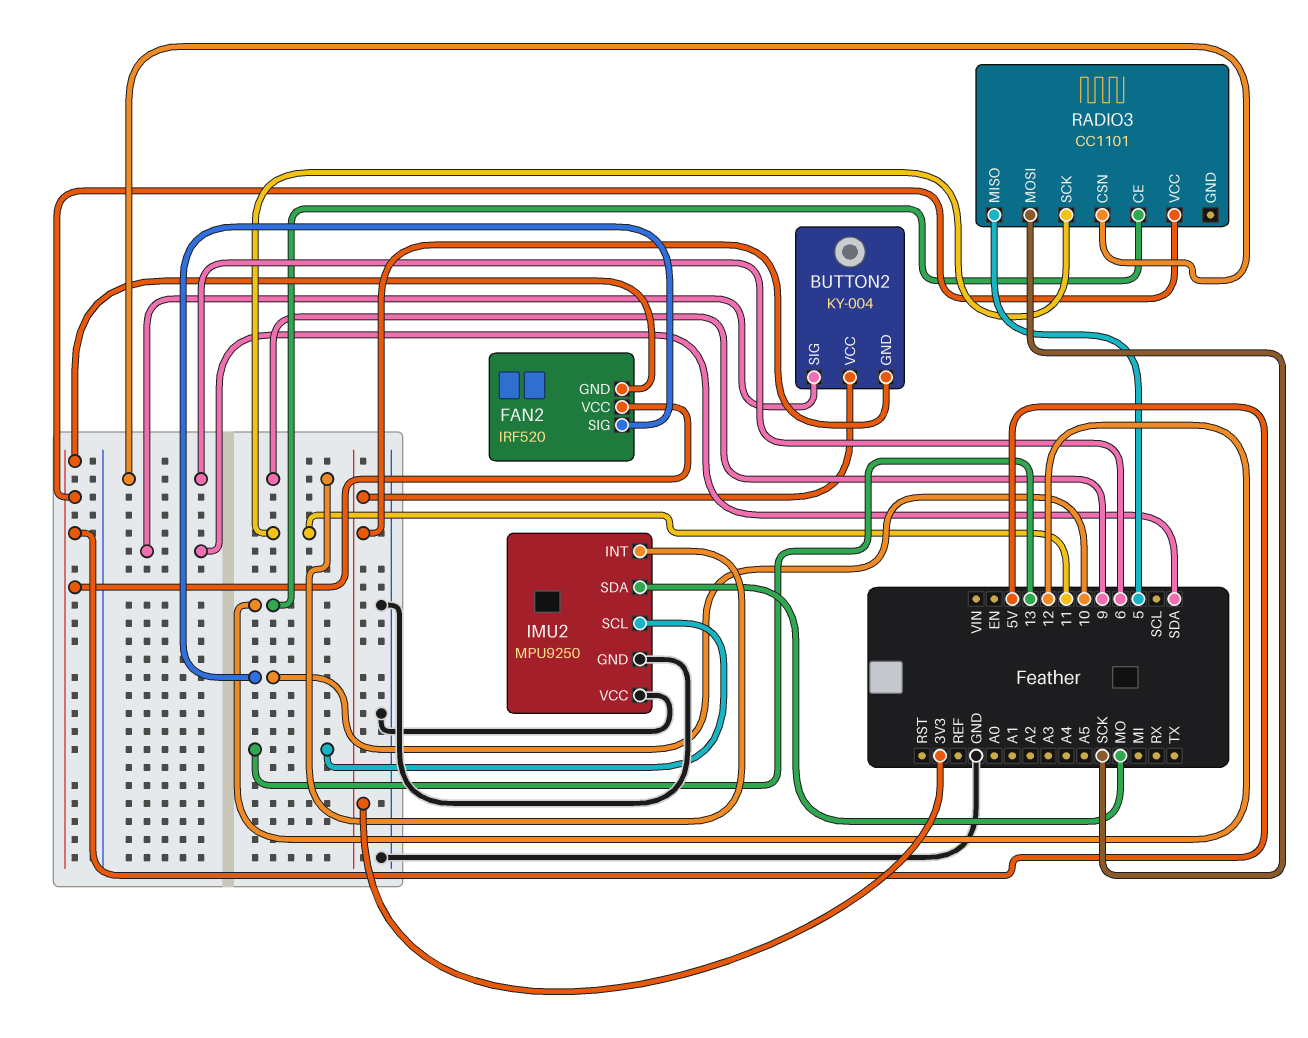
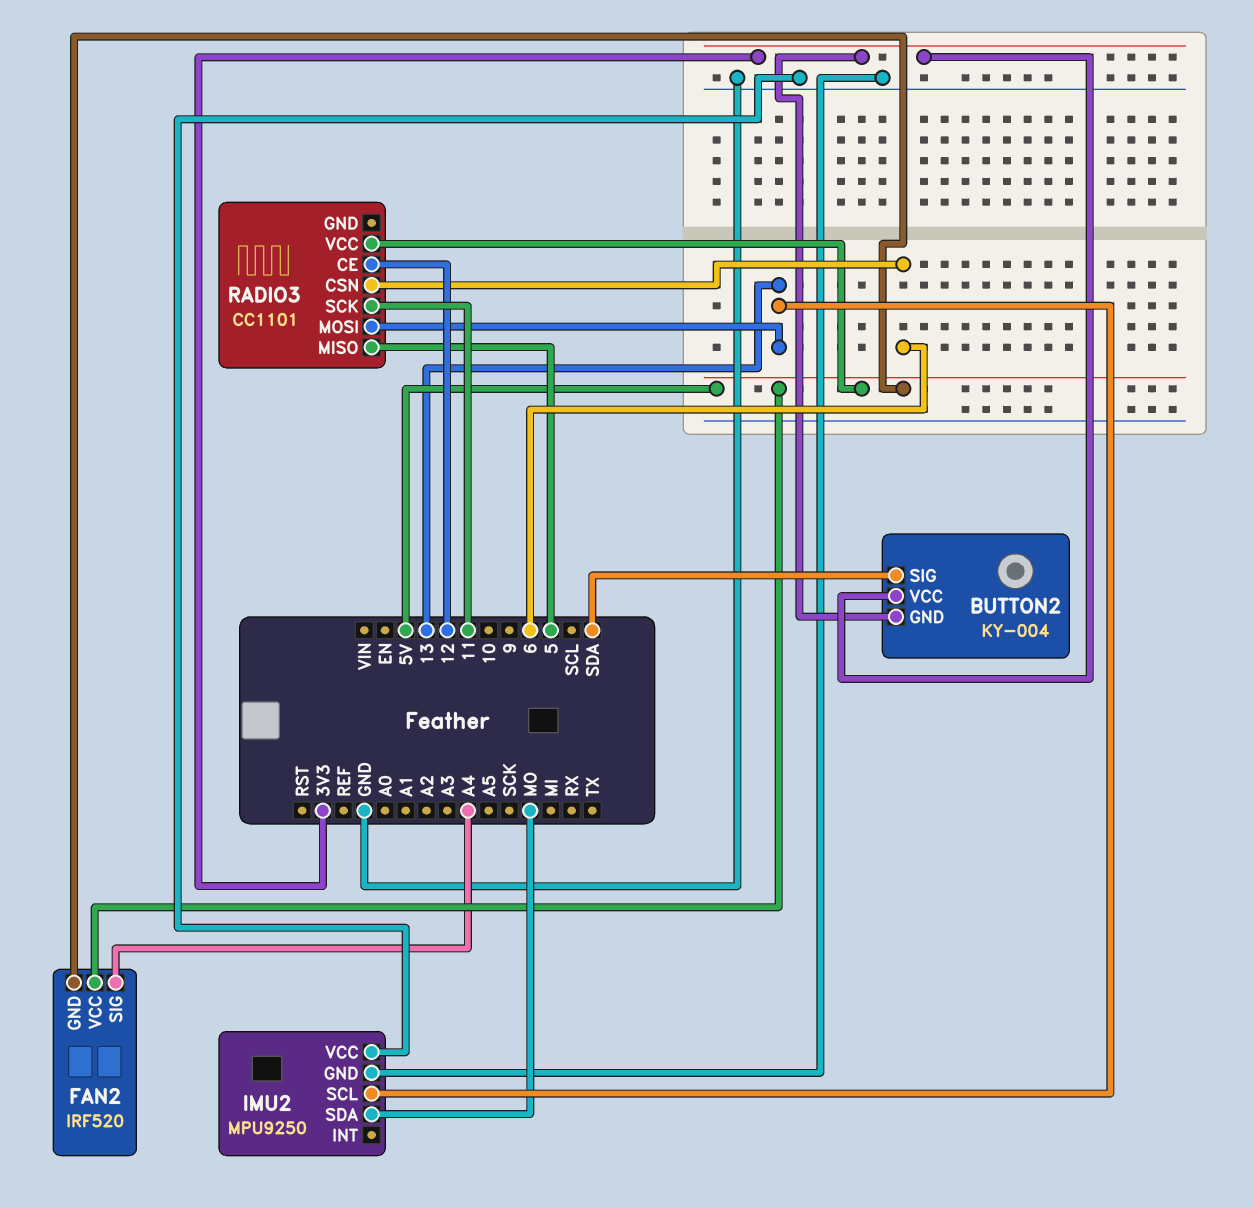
FAN2 pin SIG: 10 -> A4
IMU2 pin INT: 9 -> none
RADIO3 pin MOSI: SCK -> 13

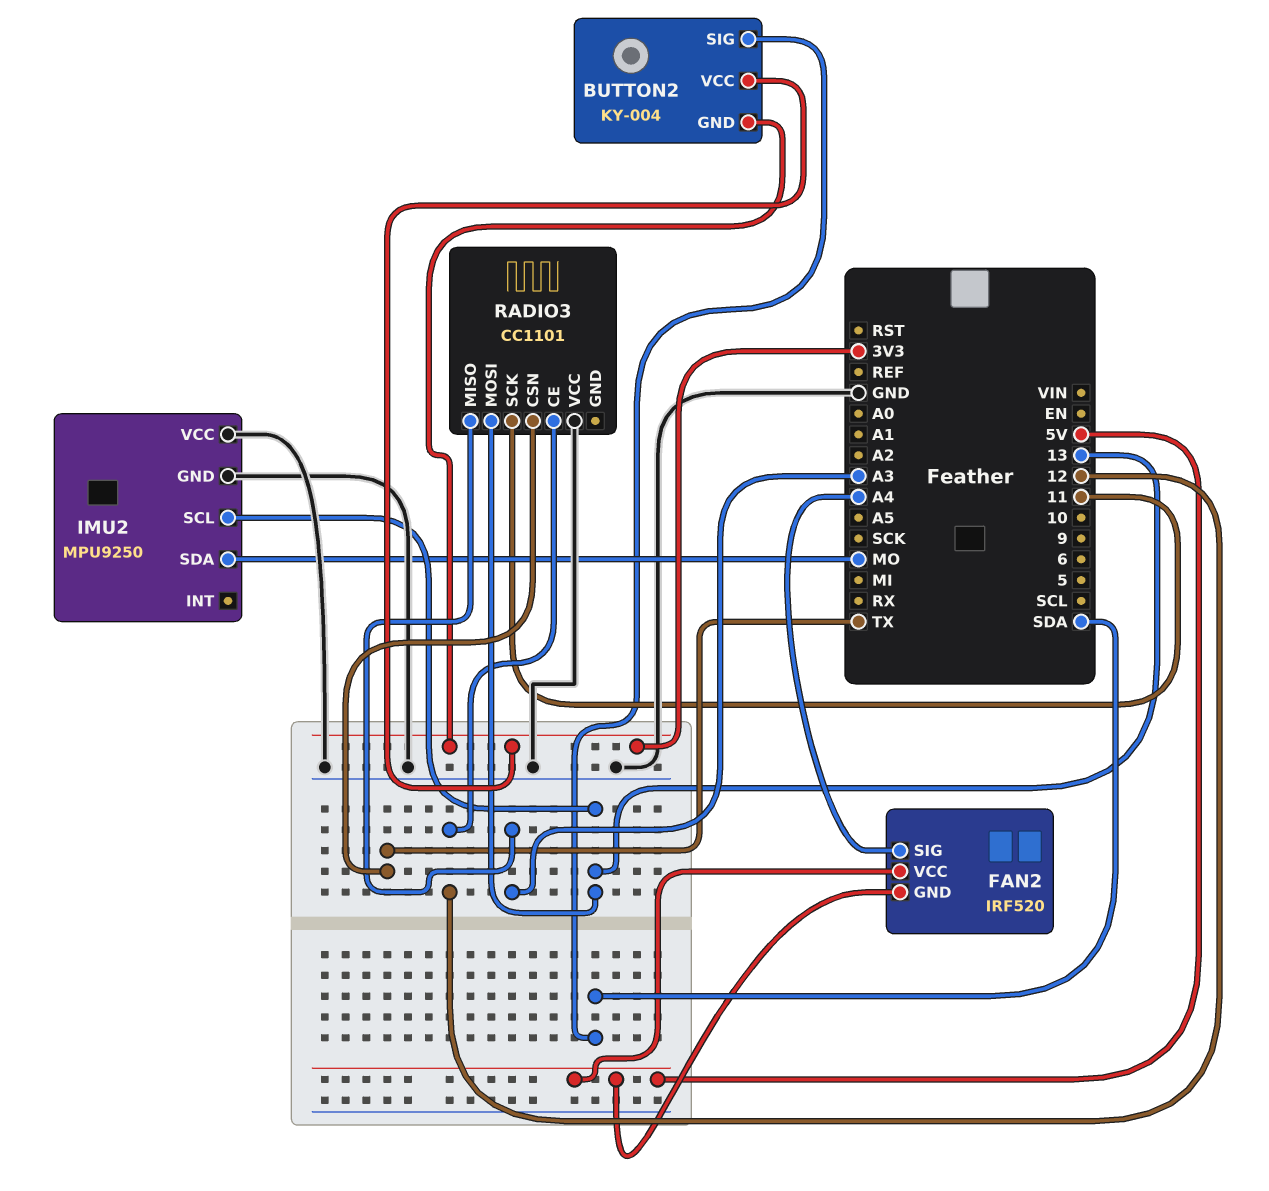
RADIO3 pin CSN: 6 -> TX
RADIO3 pin MISO: 5 -> A3
RADIO3 pin VCC: 5V -> GND

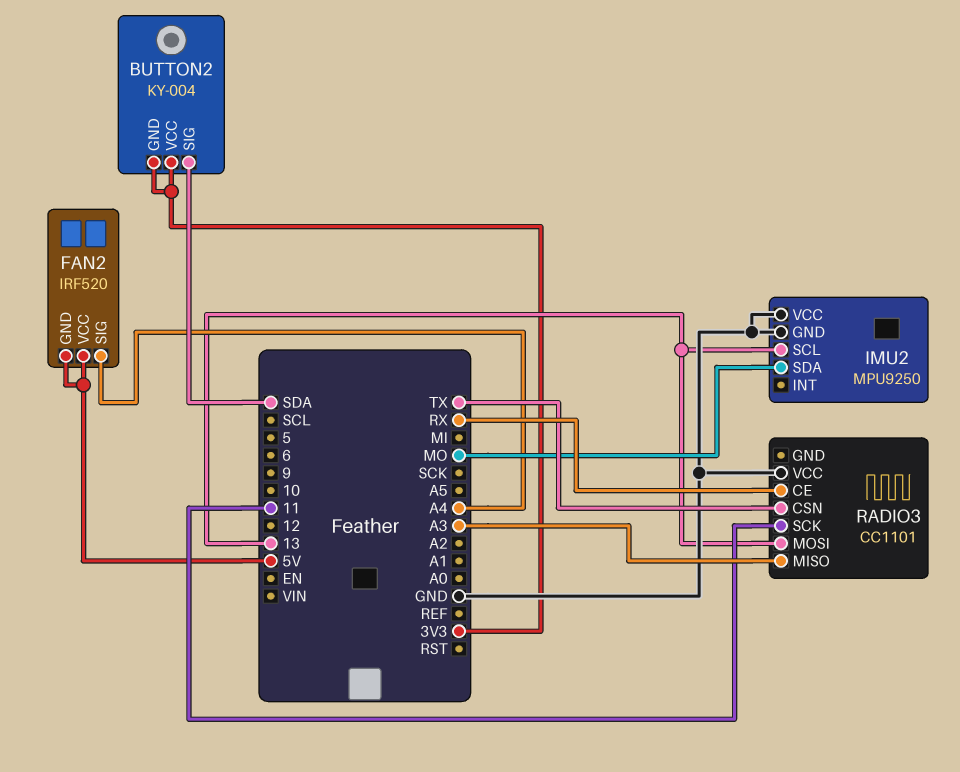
RADIO3 pin CE: 12 -> RX

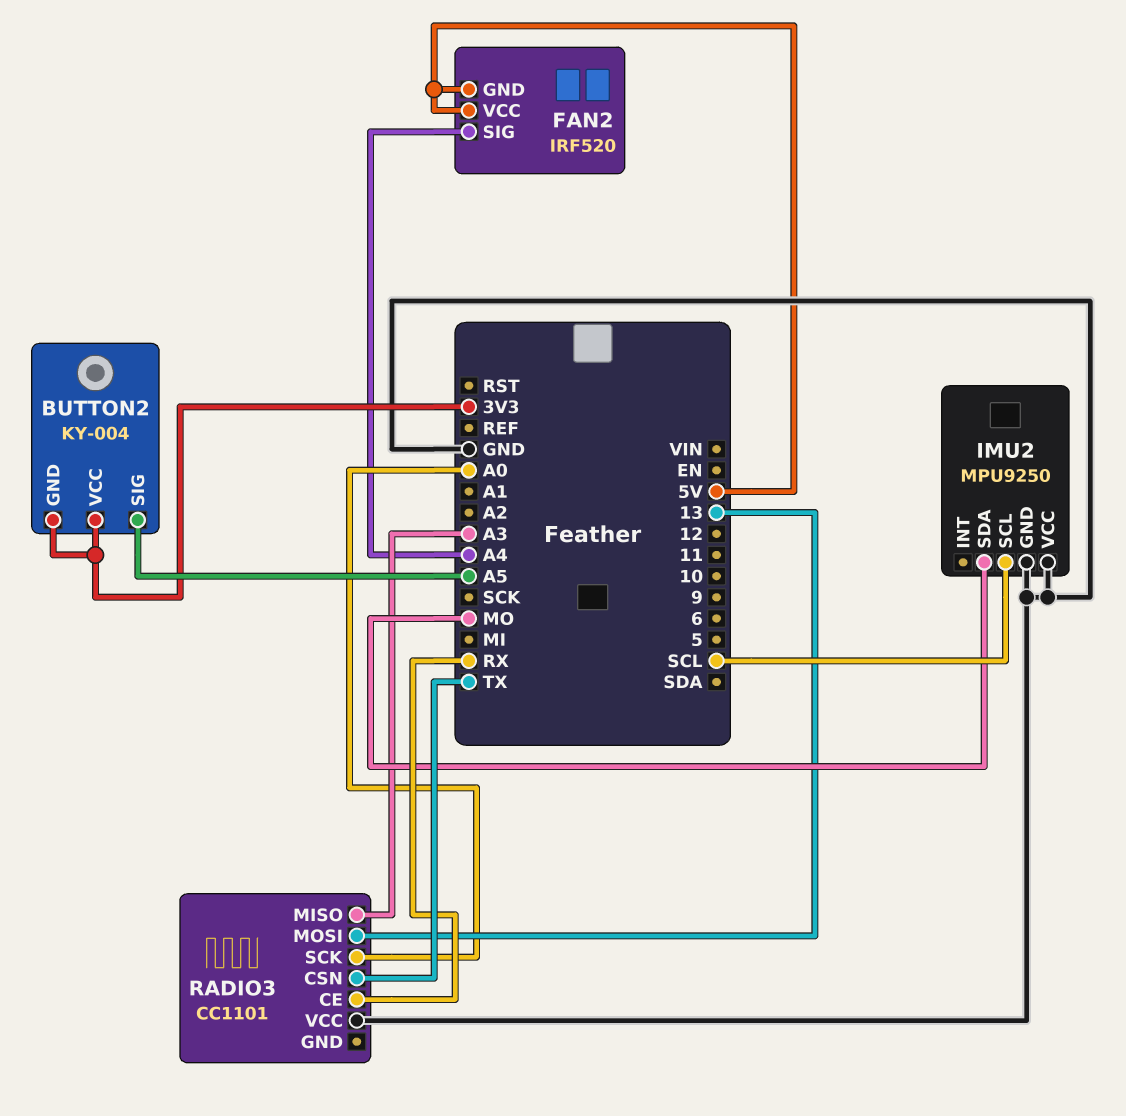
BUTTON2 pin SIG: SDA -> A5
IMU2 pin SCL: 13 -> SCL
RADIO3 pin SCK: 11 -> A0

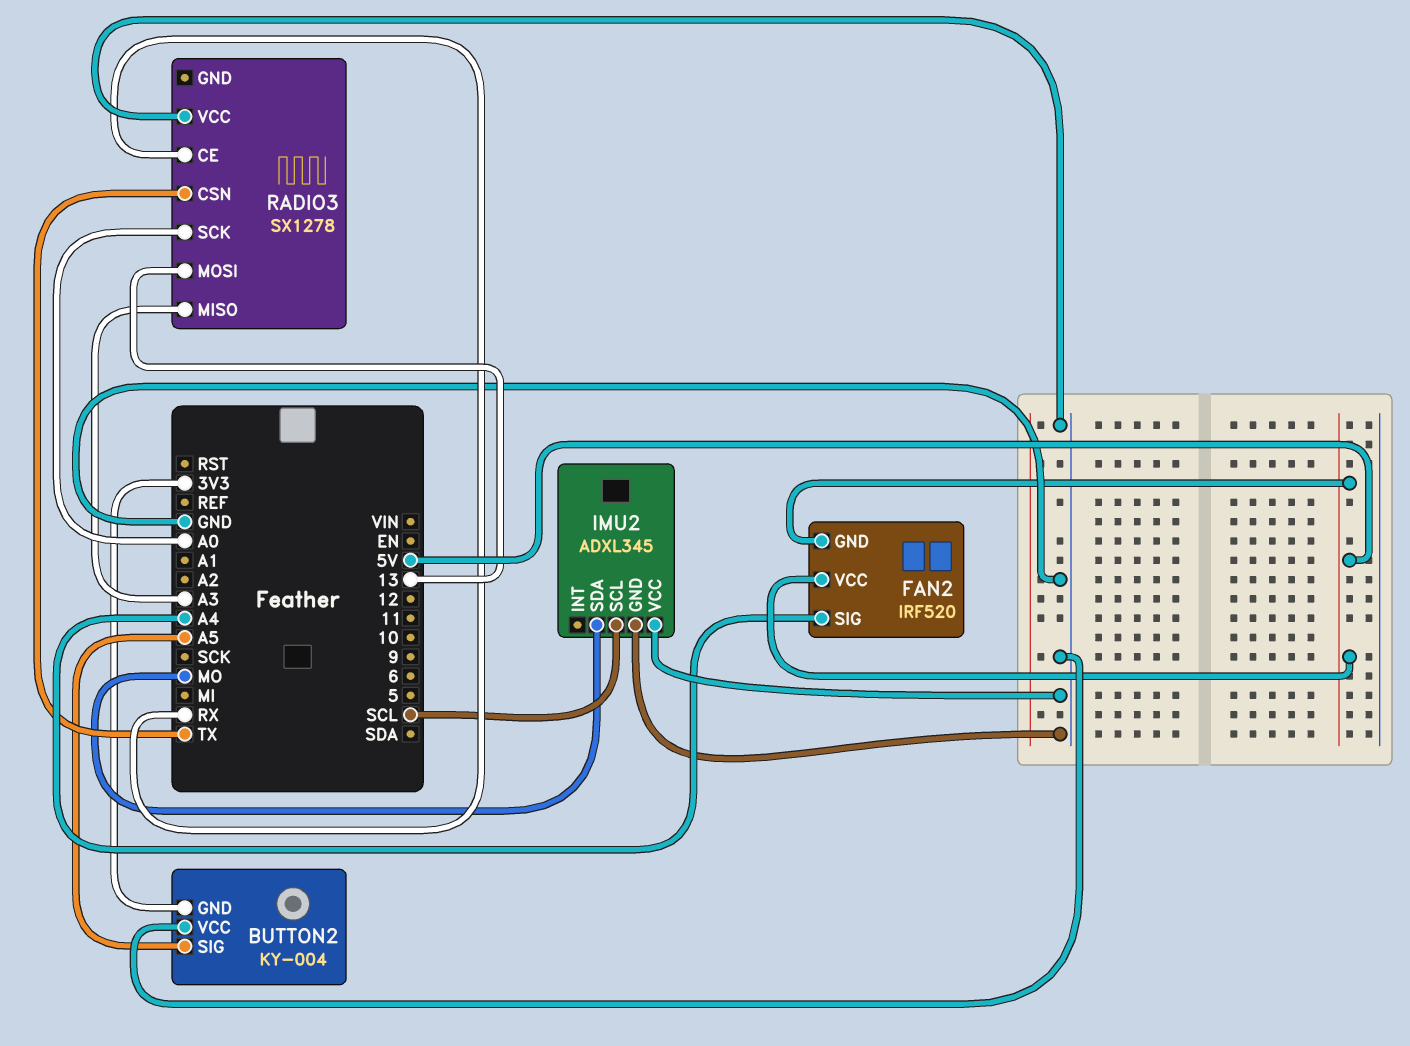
BUTTON2 pin VCC: 3V3 -> GND
IMU2: MPU9250 -> ADXL345
RADIO3: CC1101 -> SX1278

